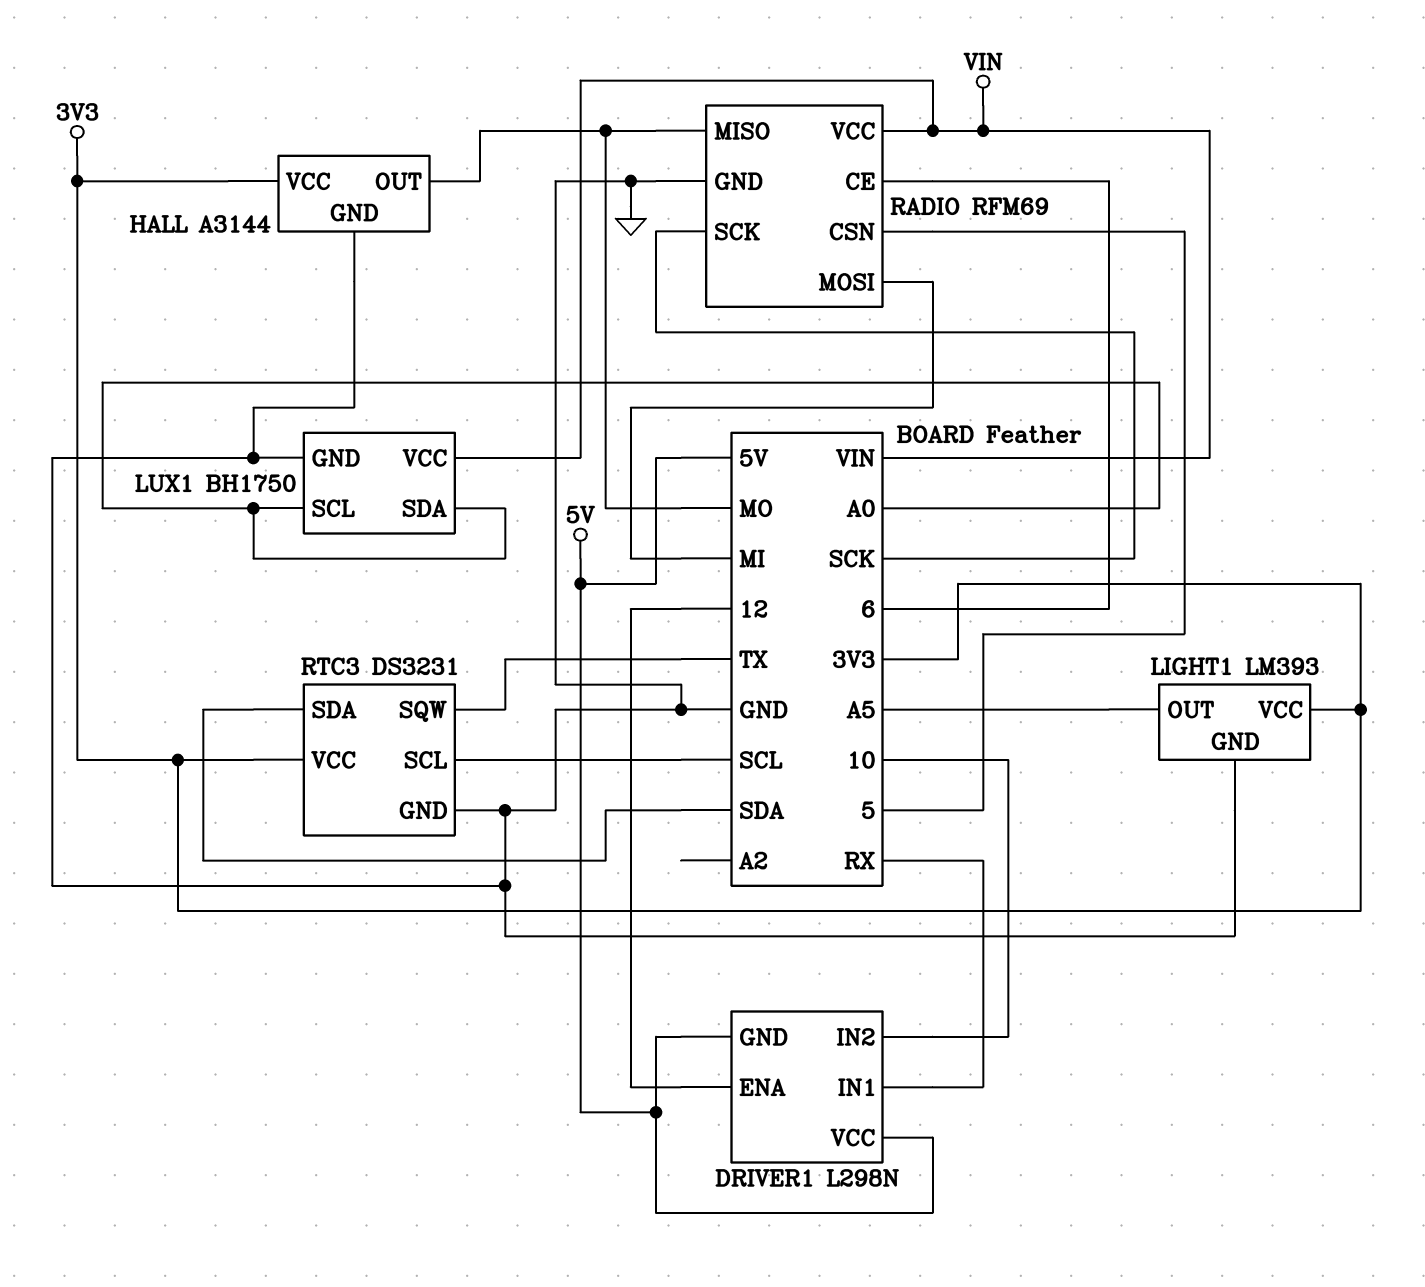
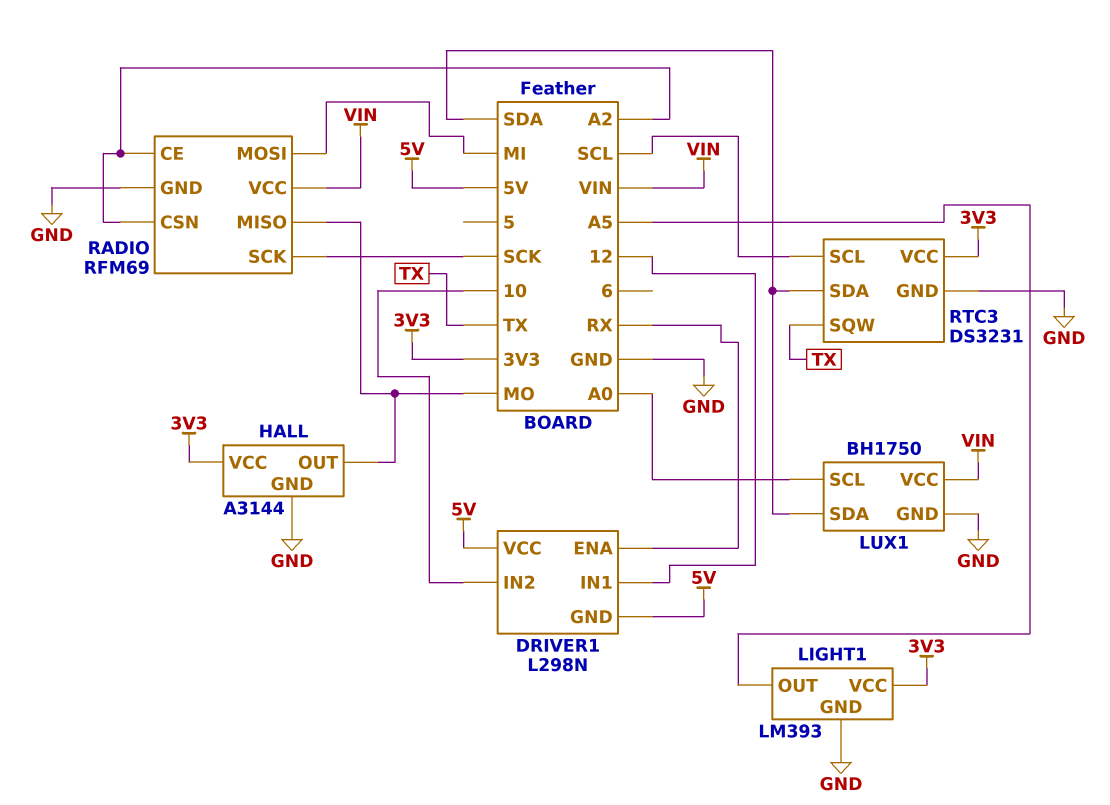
DRIVER1 pin ENA: 12 -> RX
DRIVER1 pin IN1: RX -> 12
LUX1 pin SDA: A0 -> SDA
RADIO pin CE: 6 -> A2
RADIO pin CSN: 5 -> A2

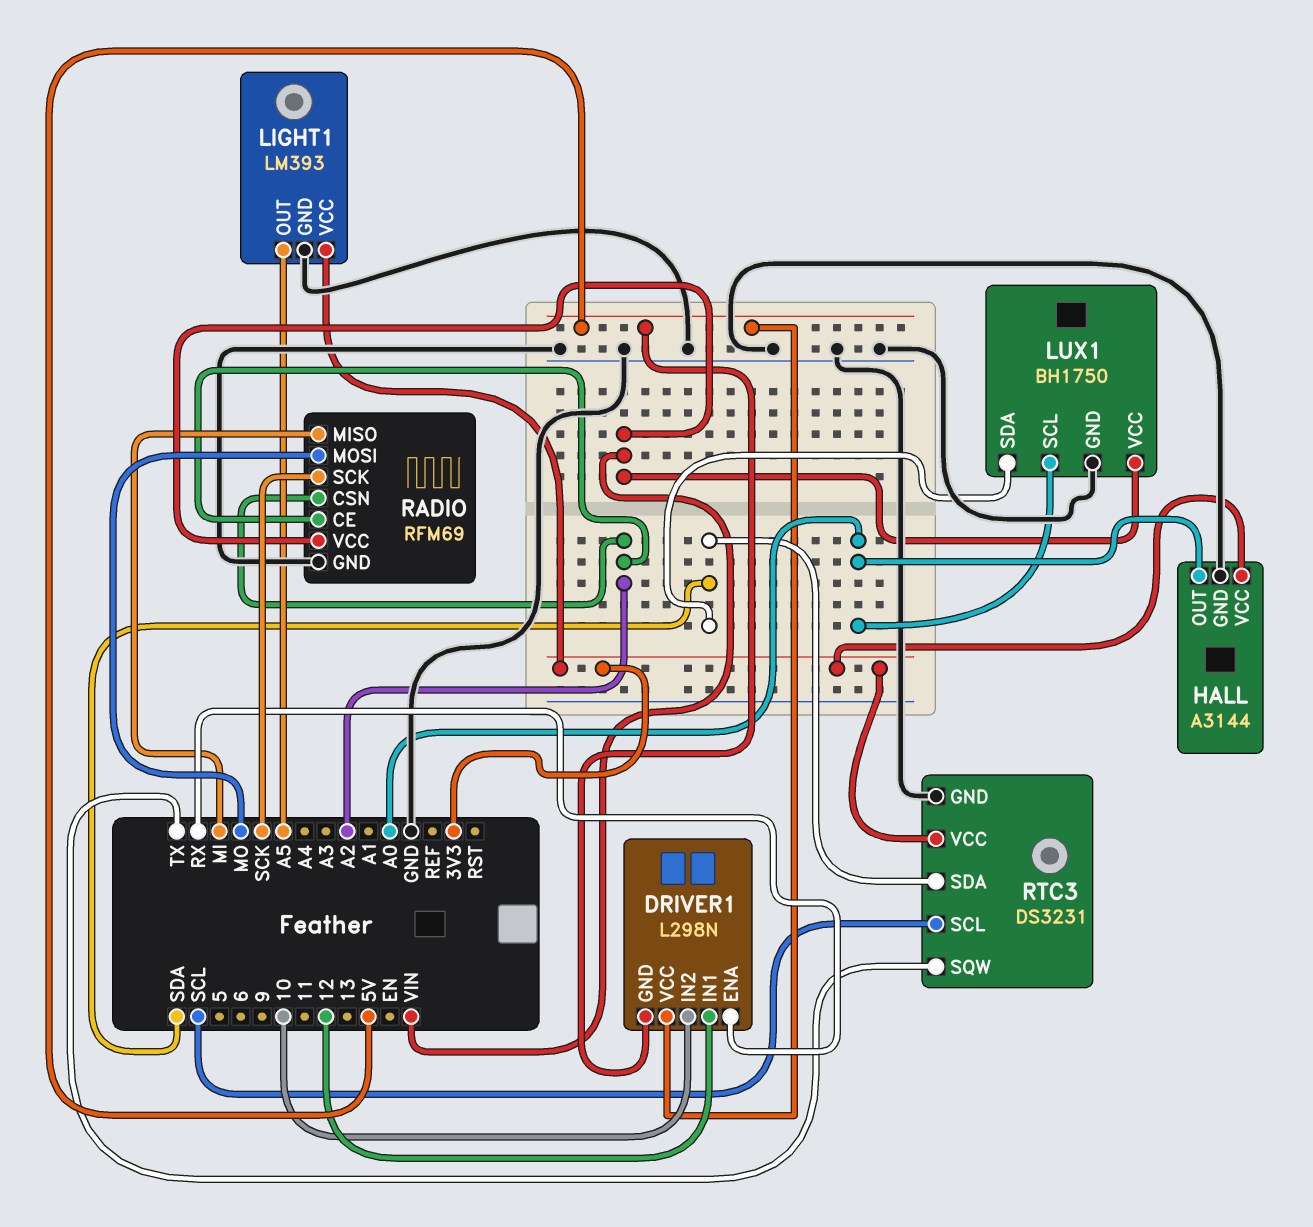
HALL pin OUT: MO -> A0
RADIO pin MISO: MO -> MI
RADIO pin MOSI: MI -> MO

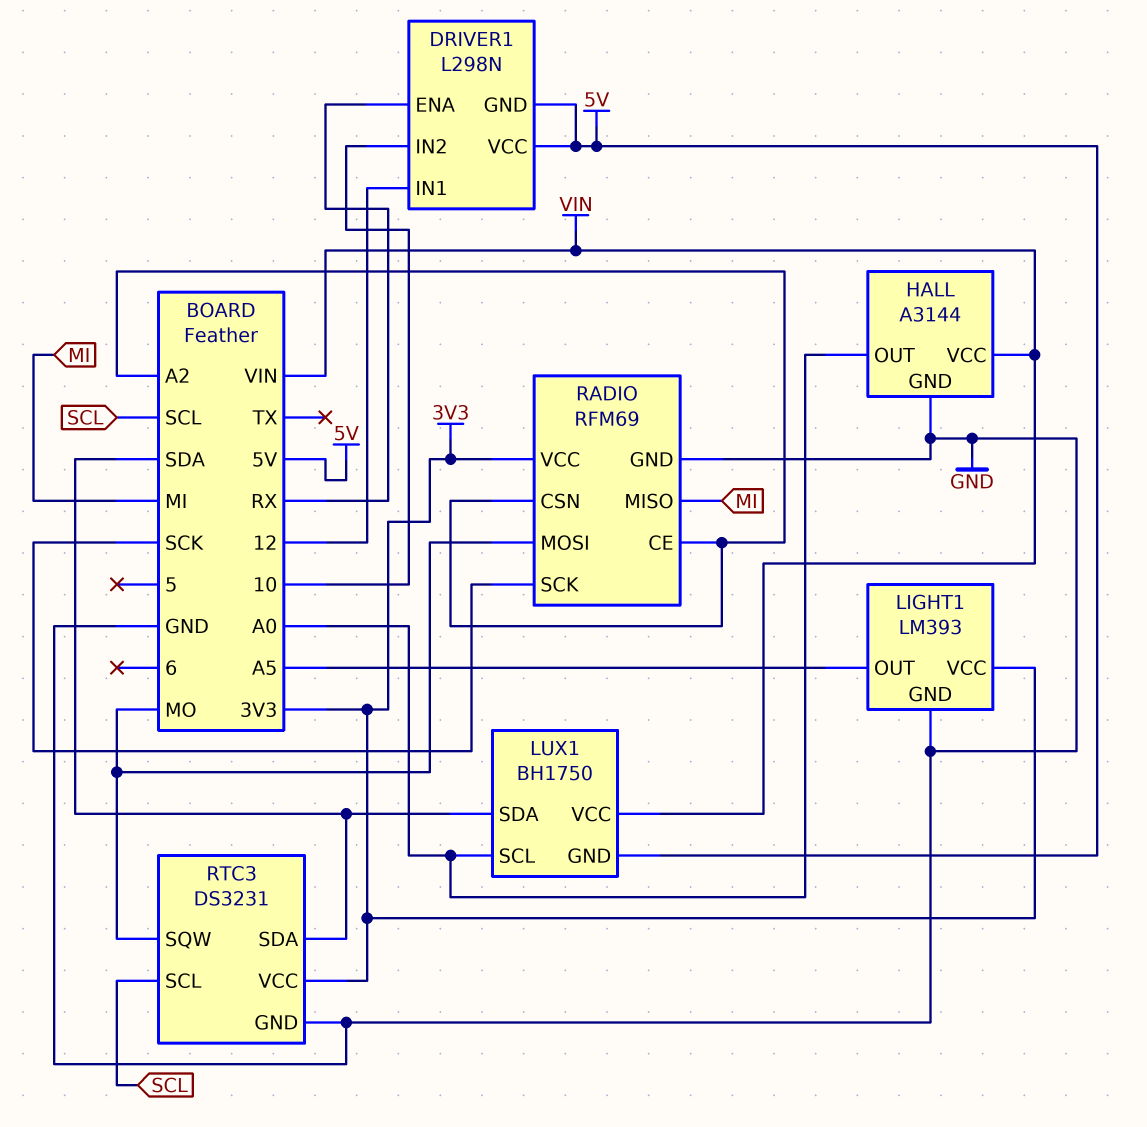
HALL pin VCC: 3V3 -> VIN
LUX1 pin GND: GND -> 5V
RADIO pin VCC: VIN -> 3V3
RTC3 pin SQW: TX -> MO

